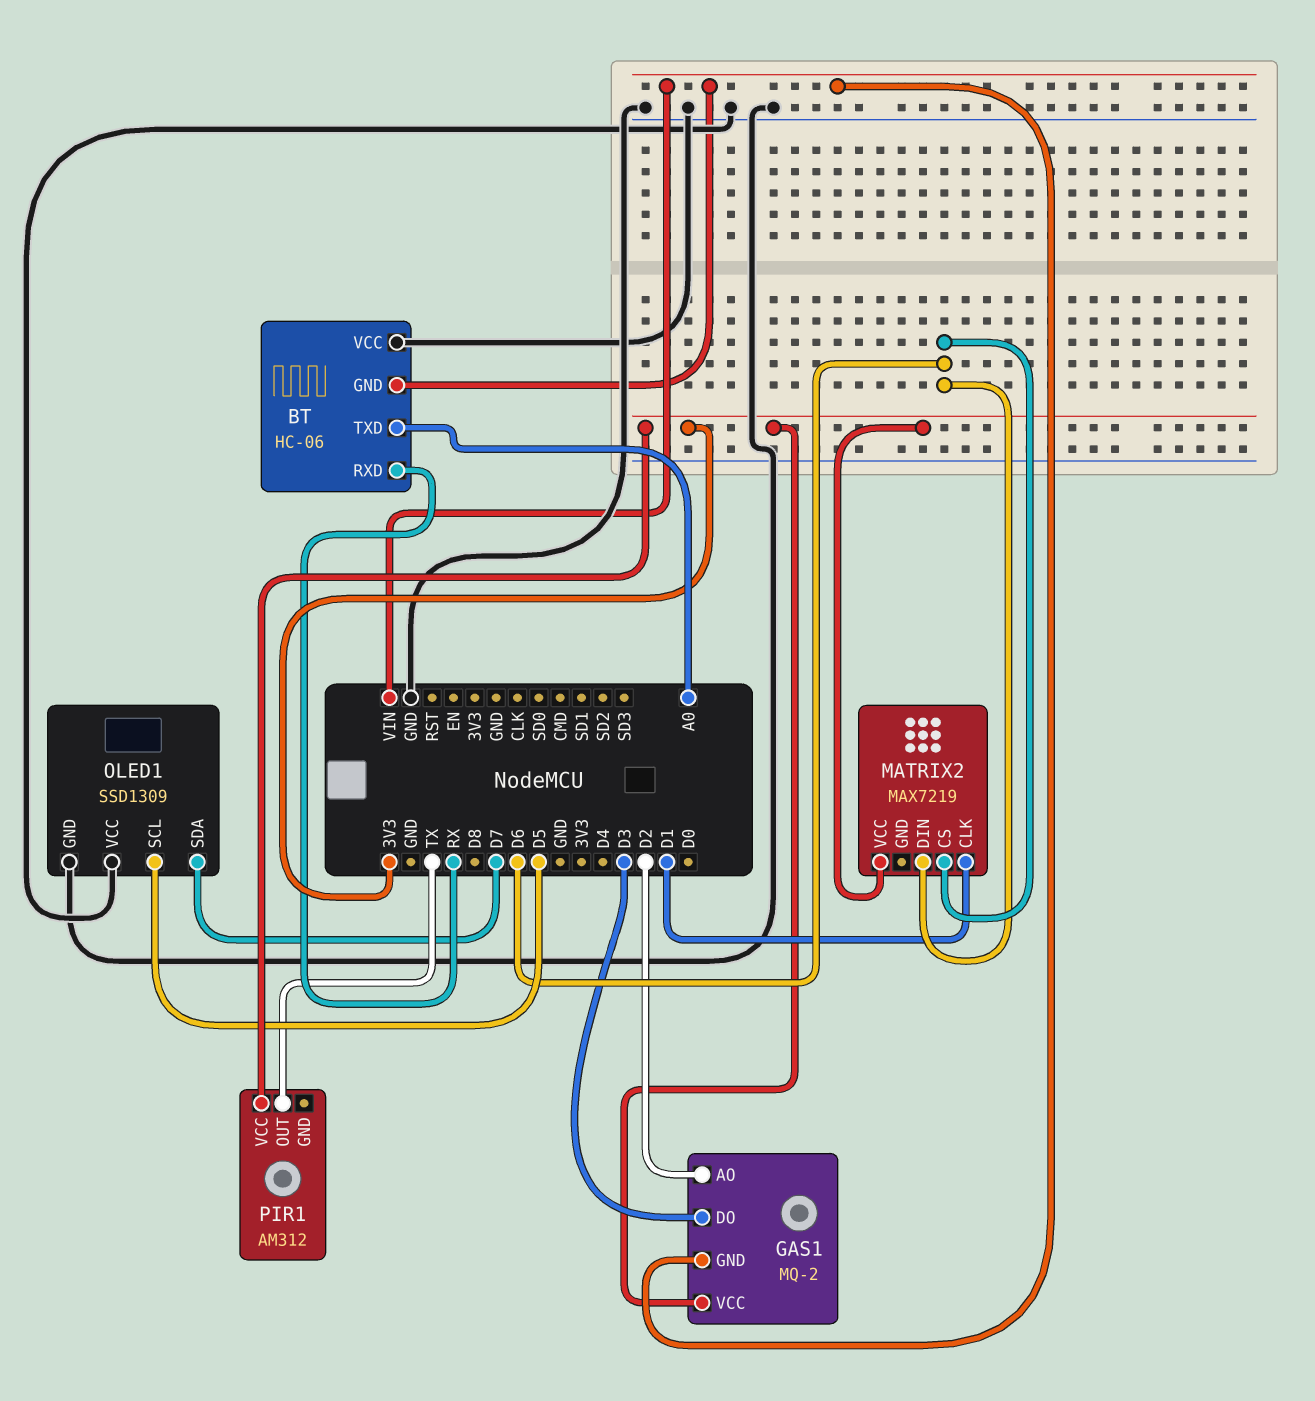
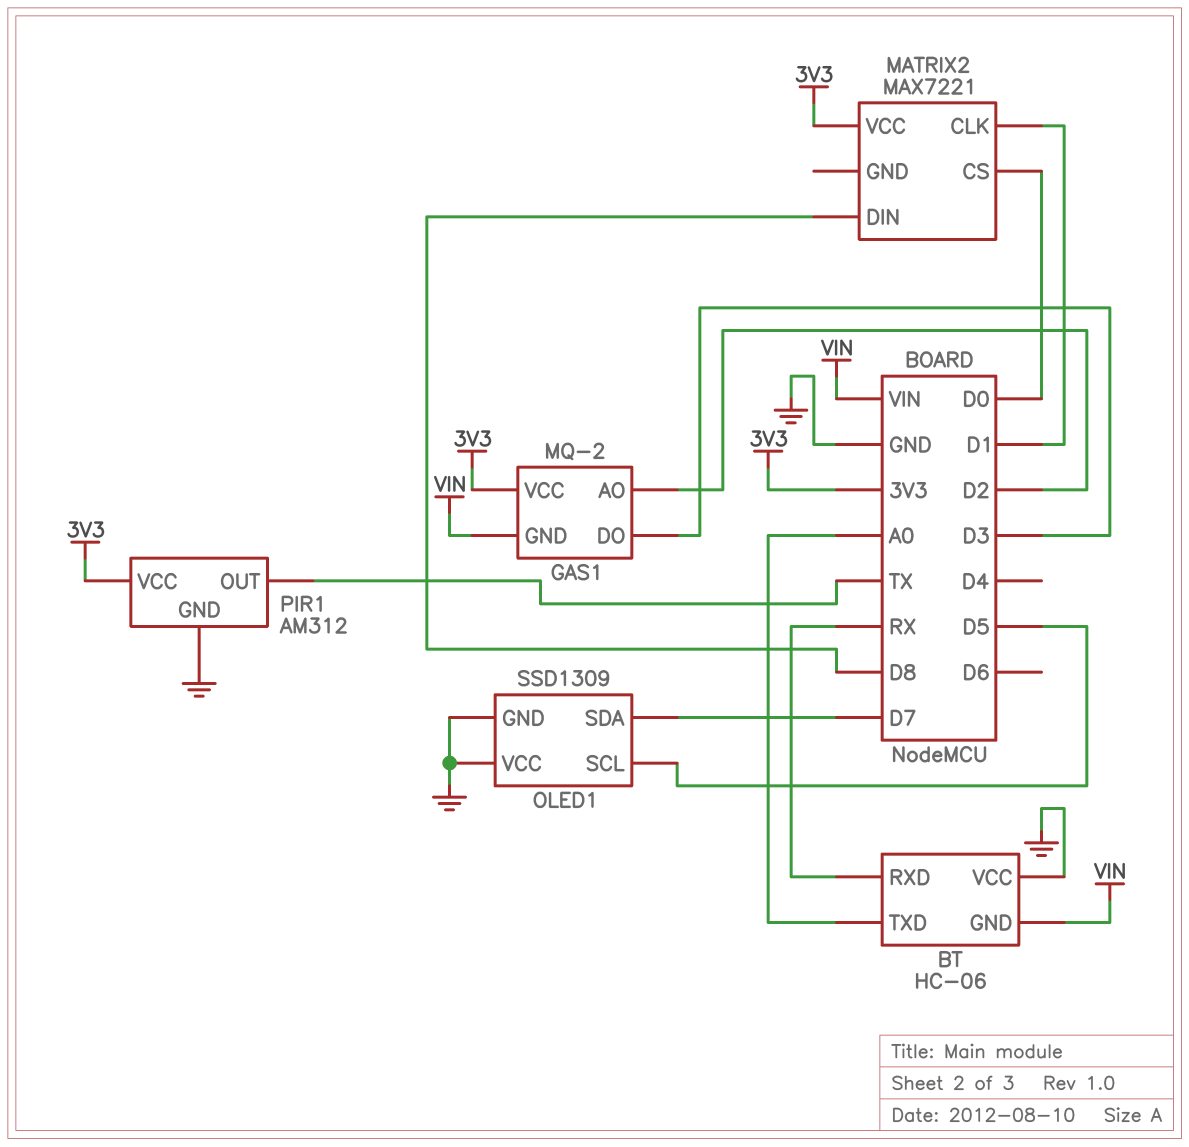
MATRIX2: MAX7219 -> MAX7221
MATRIX2 pin CS: D6 -> D0
MATRIX2 pin DIN: D6 -> D8
PIR1 pin GND: none -> GND

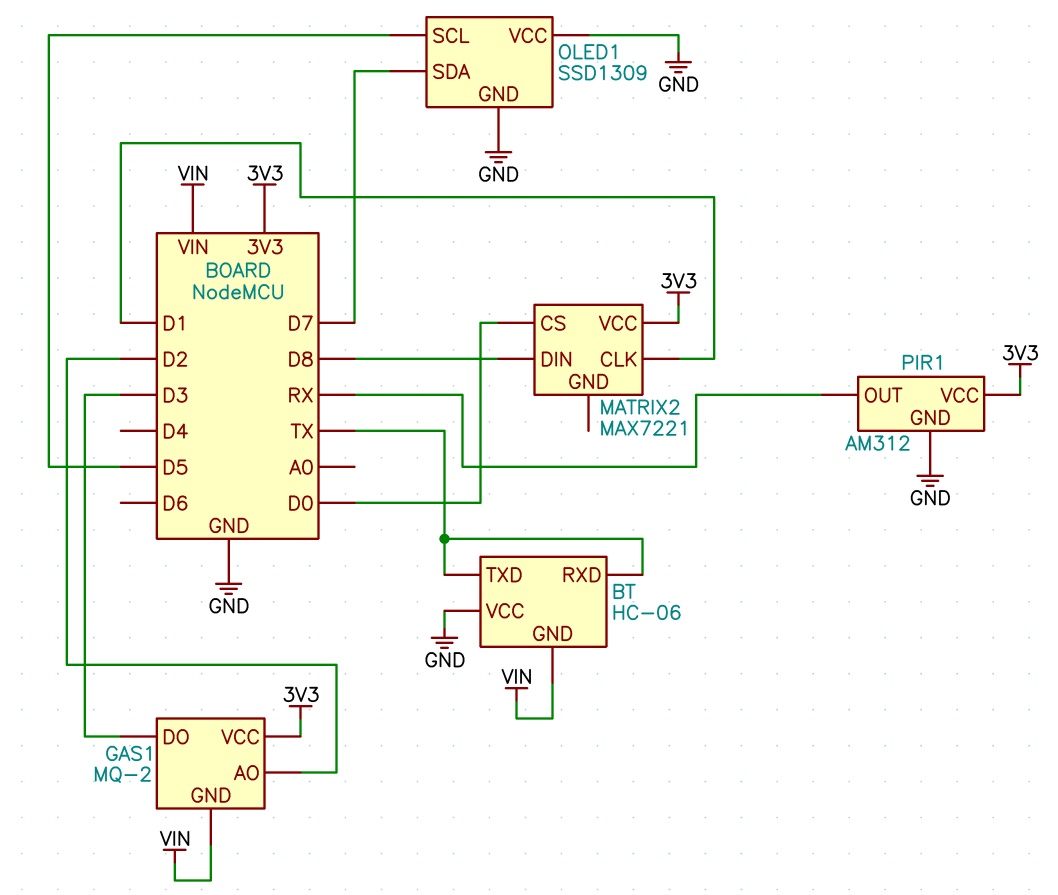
BT pin RXD: RX -> TX
BT pin TXD: A0 -> TX
PIR1 pin OUT: TX -> RX

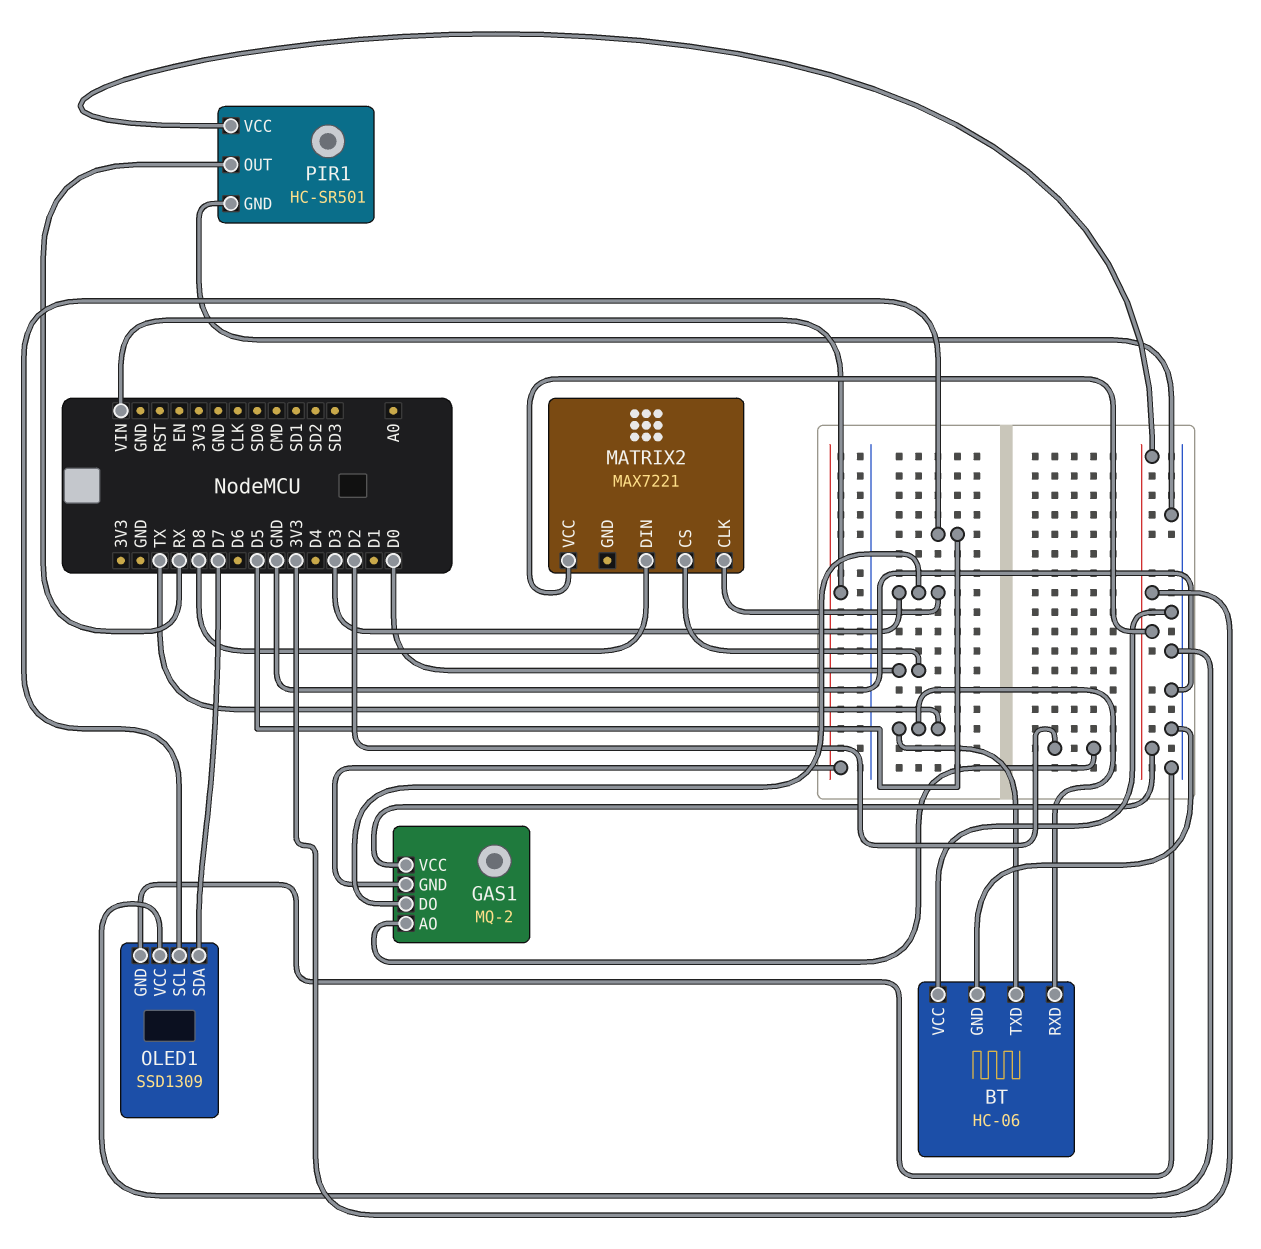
BT pin GND: VIN -> GND
MATRIX2 pin CLK: D1 -> D3
PIR1: AM312 -> HC-SR501

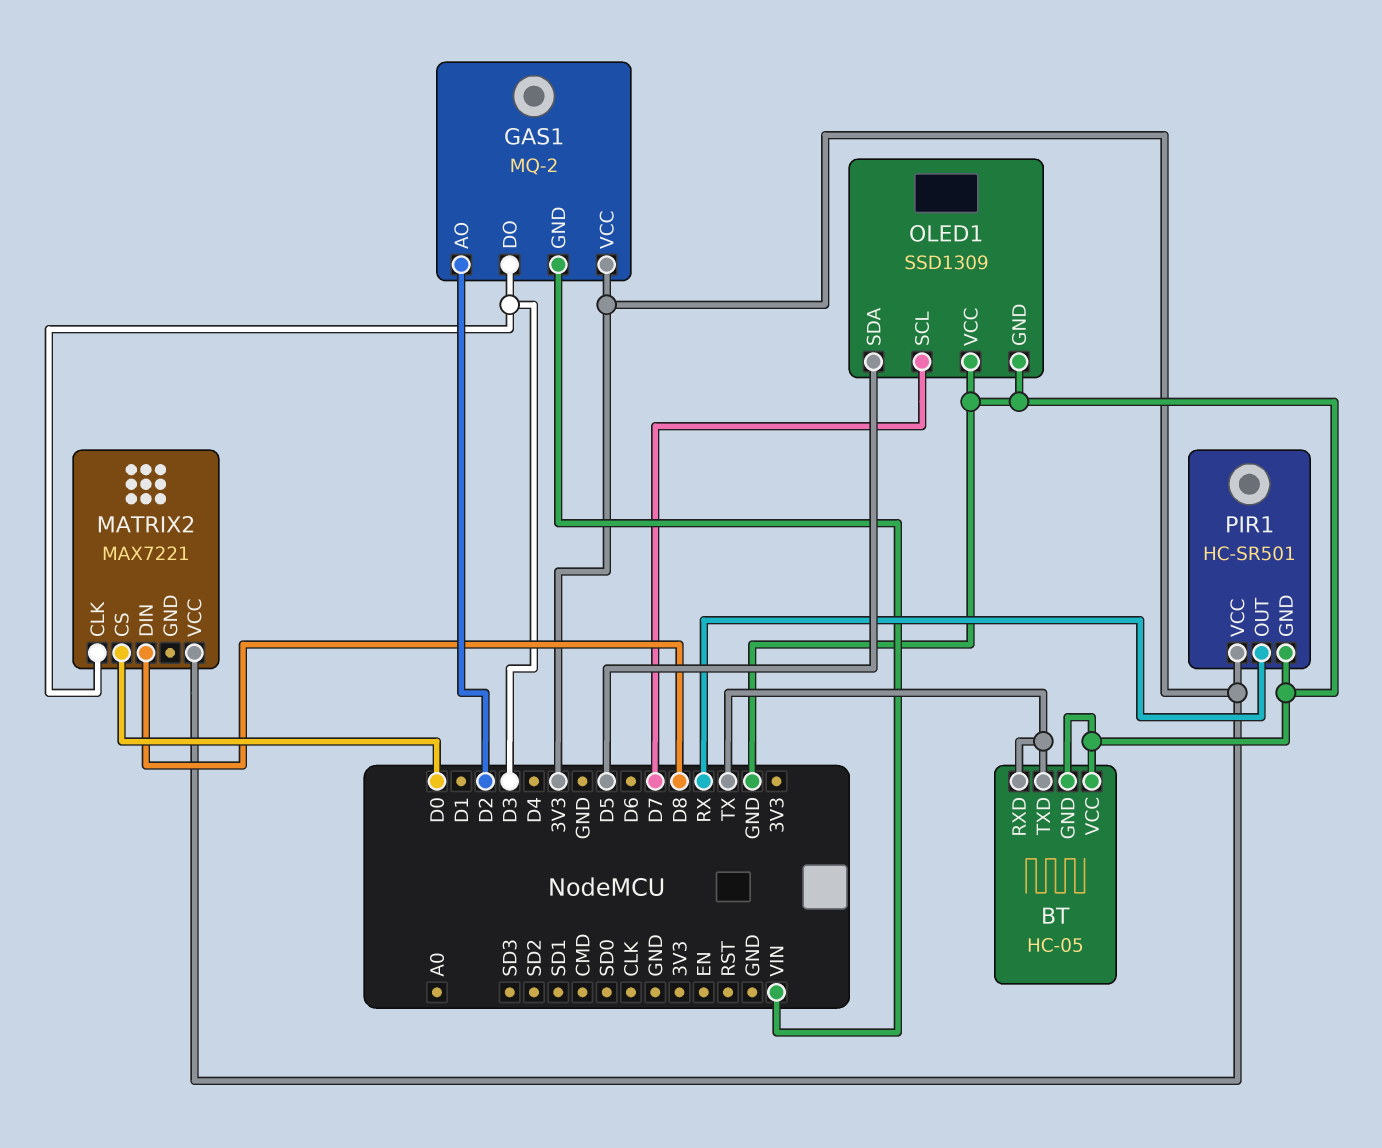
BT: HC-06 -> HC-05
OLED1 pin SCL: D5 -> D7
OLED1 pin SDA: D7 -> D5

